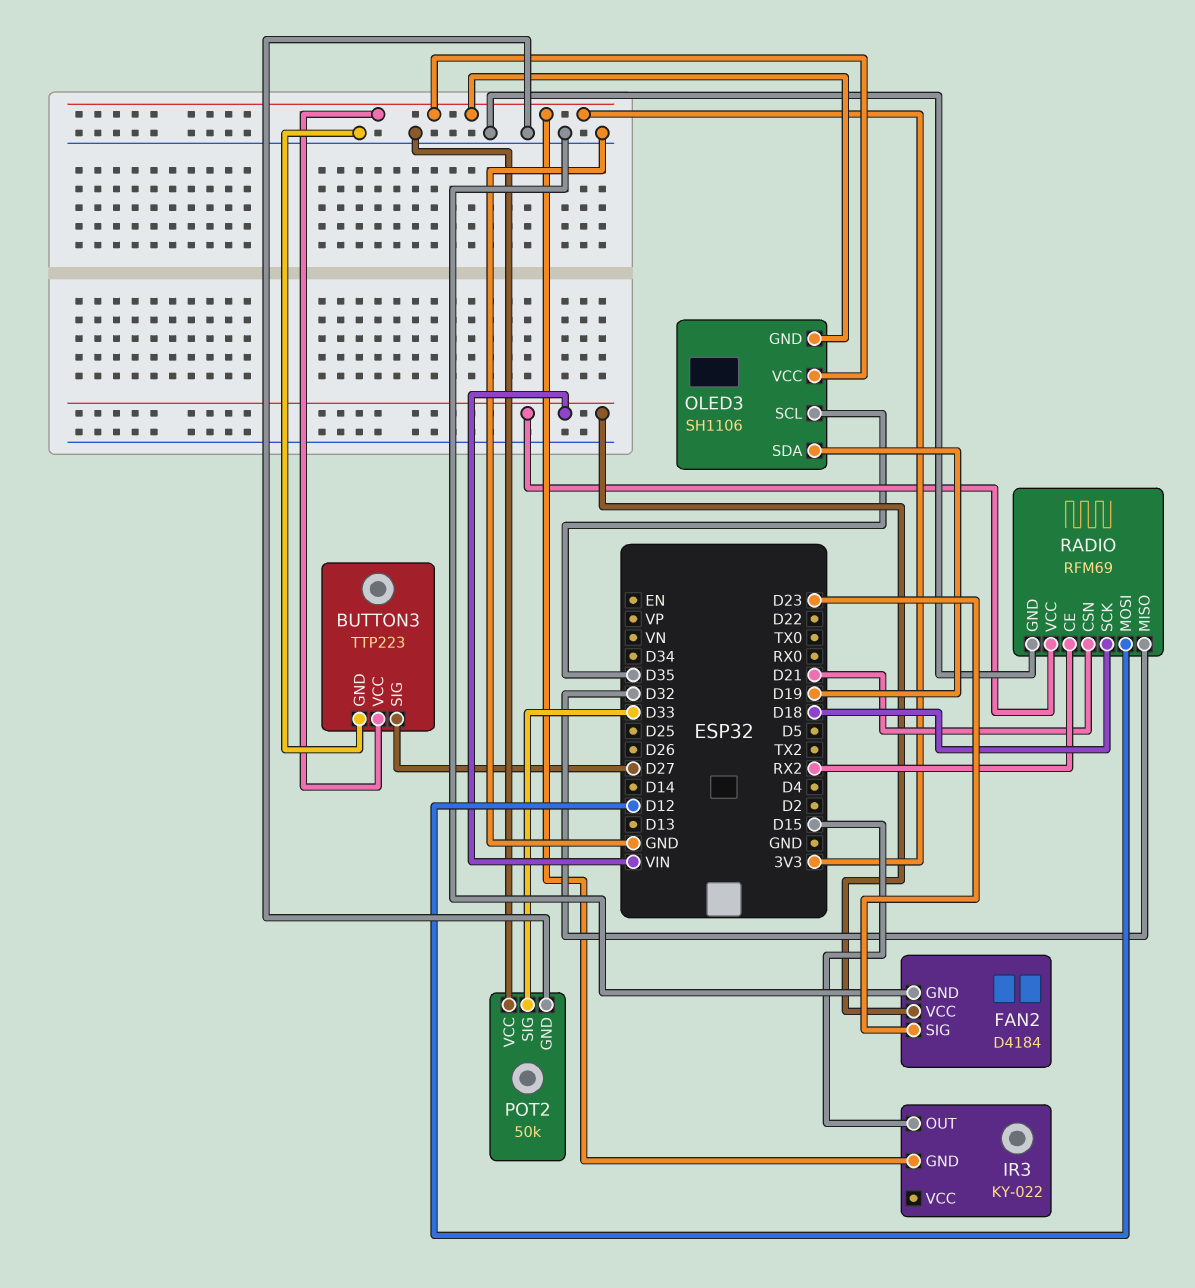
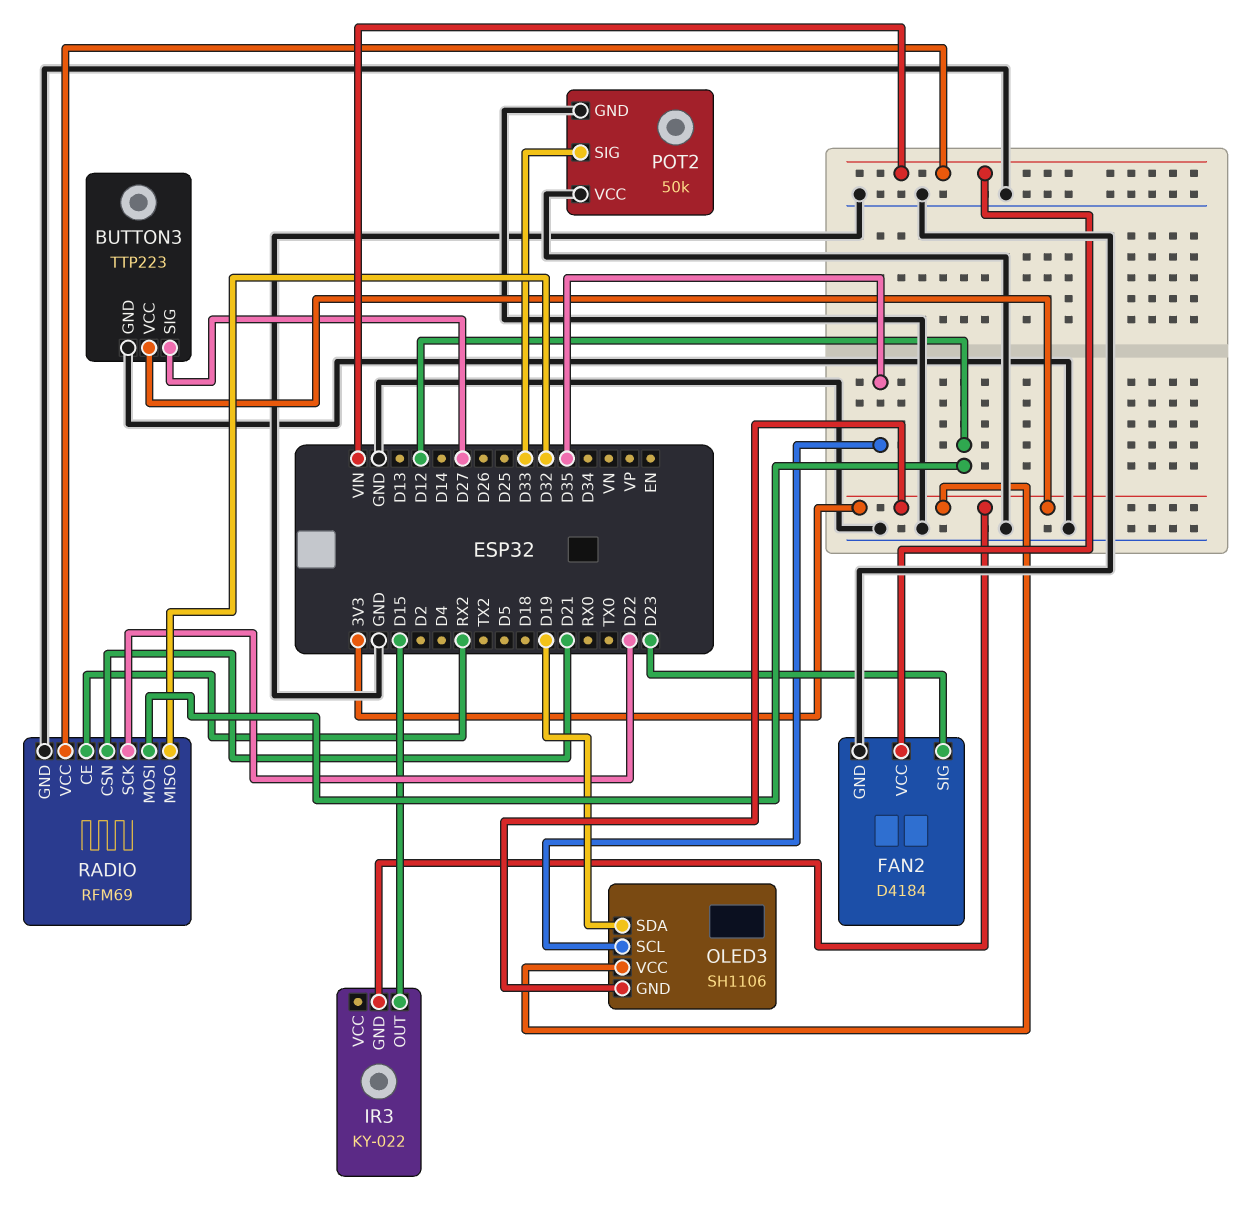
RADIO pin SCK: D18 -> D22

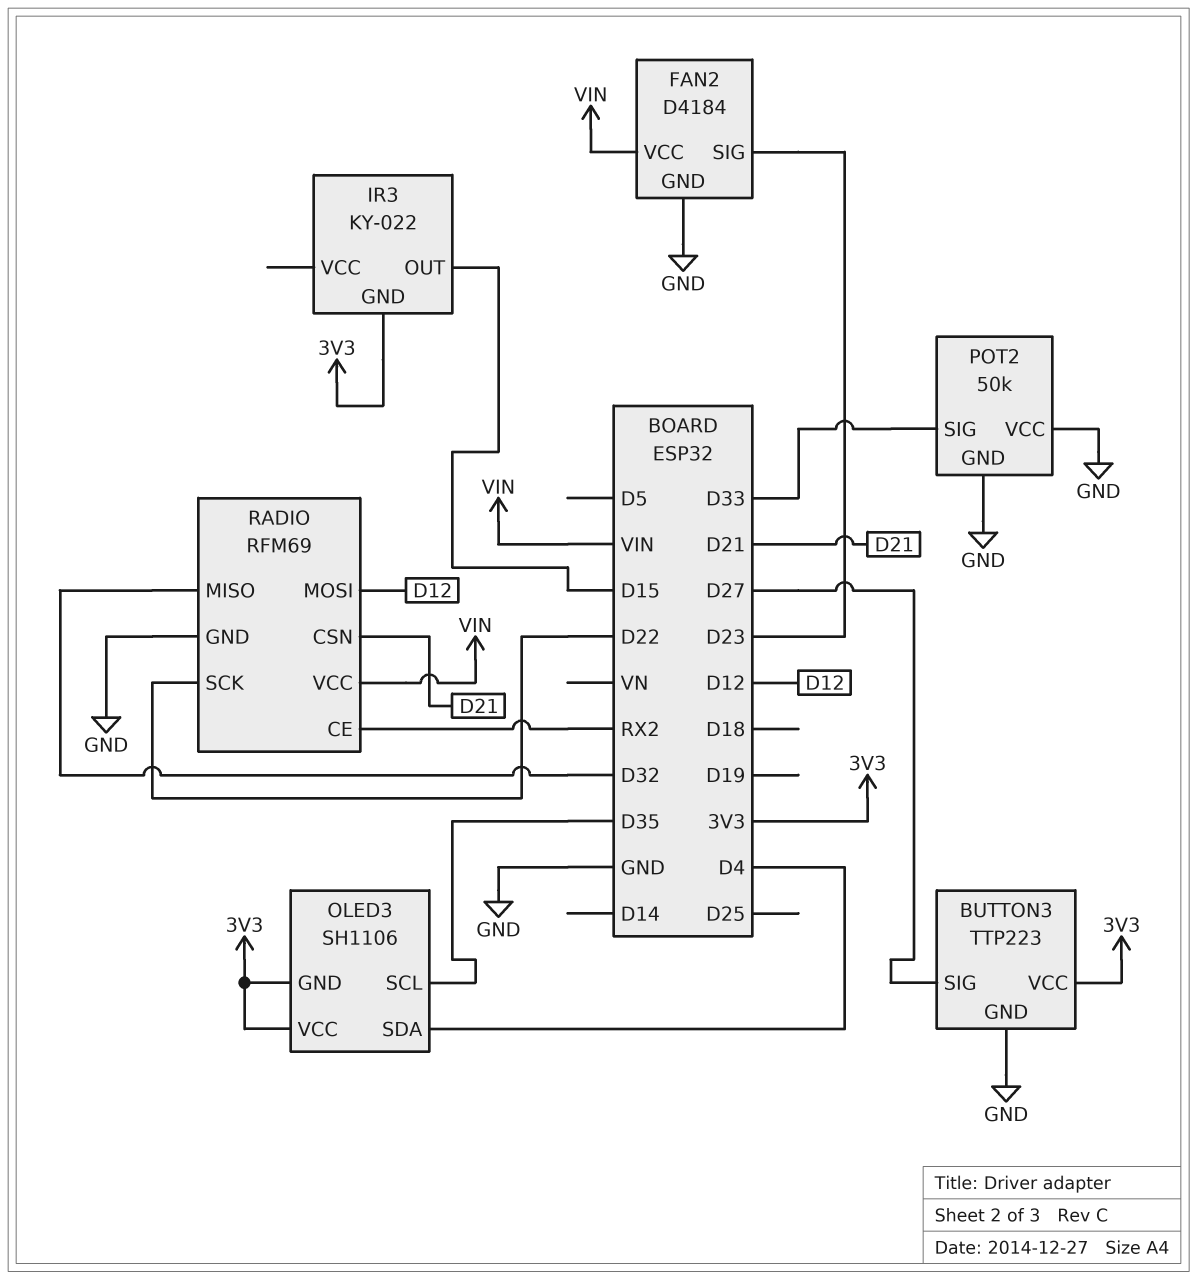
OLED3 pin SDA: D19 -> D4

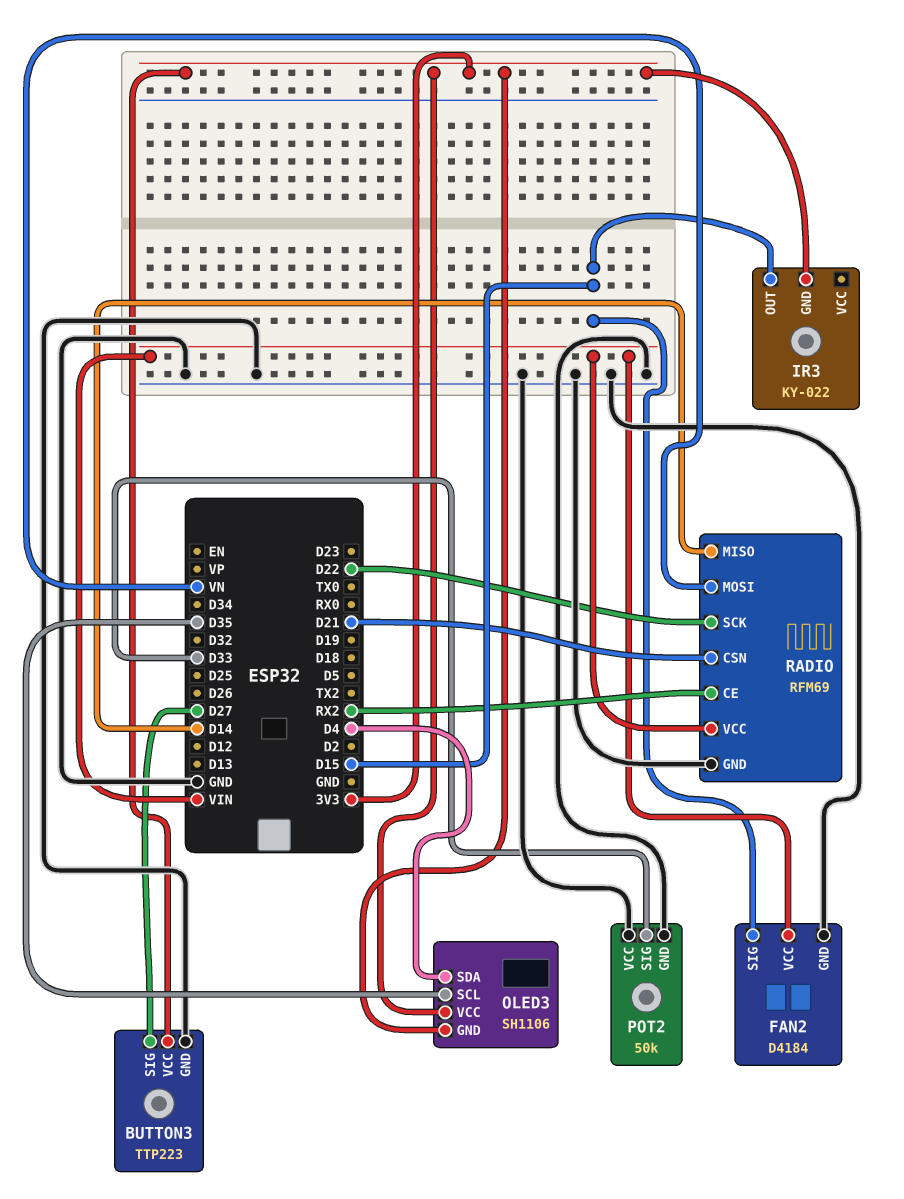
FAN2 pin SIG: D23 -> D15
RADIO pin MISO: D32 -> D14
RADIO pin MOSI: D12 -> VN

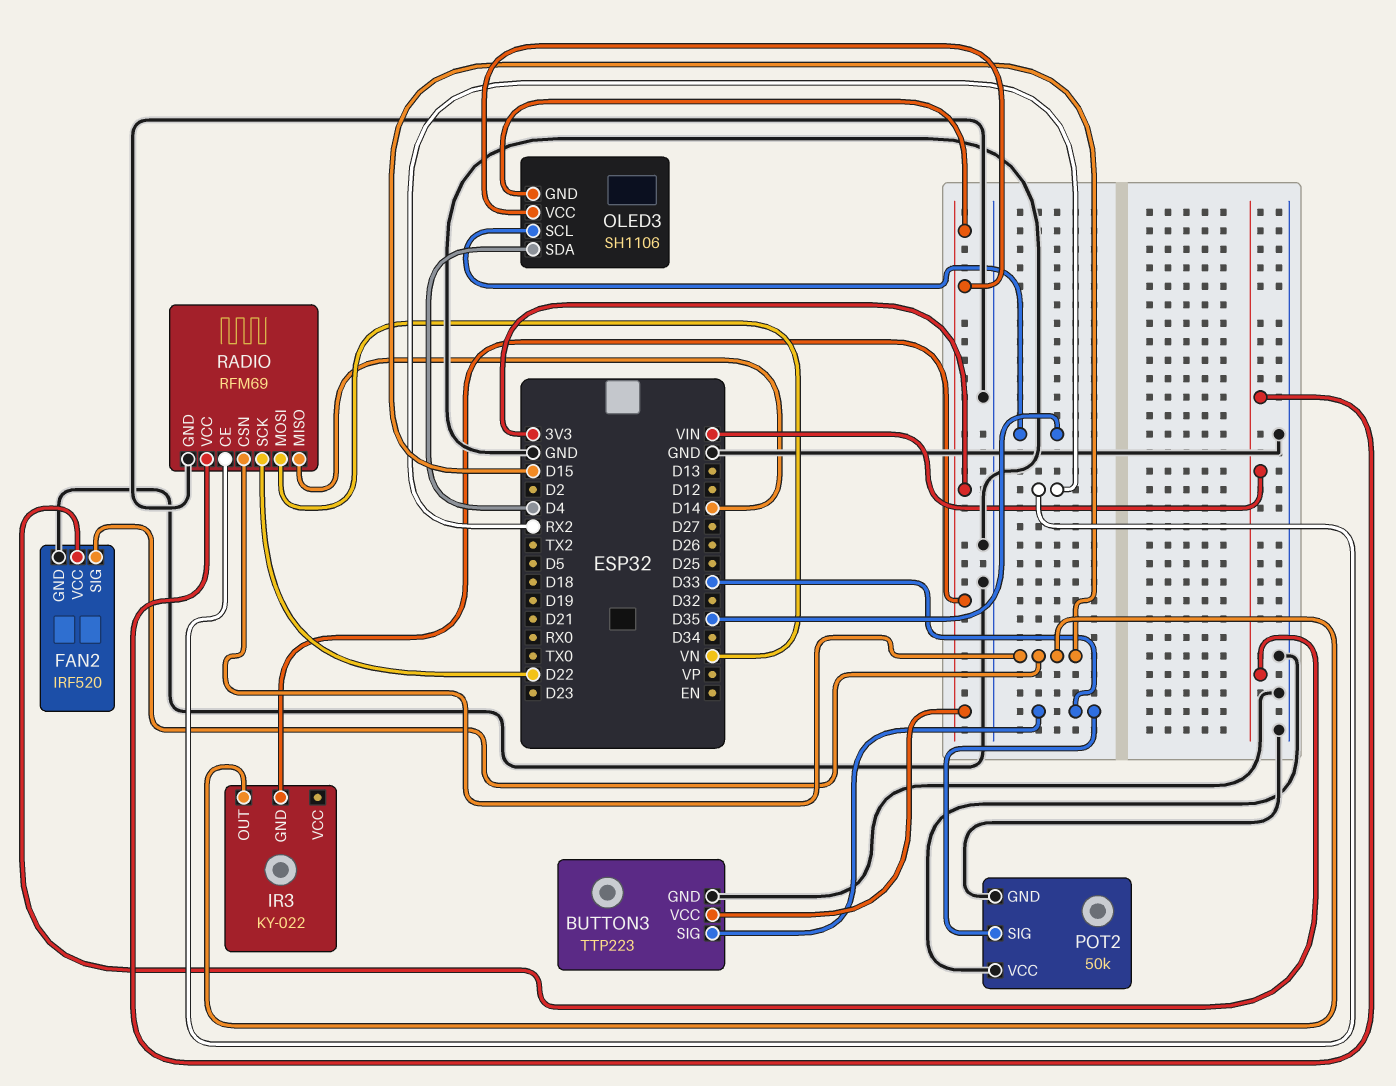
BUTTON3 pin SIG: D27 -> D33
FAN2: D4184 -> IRF520
RADIO pin CSN: D21 -> D15

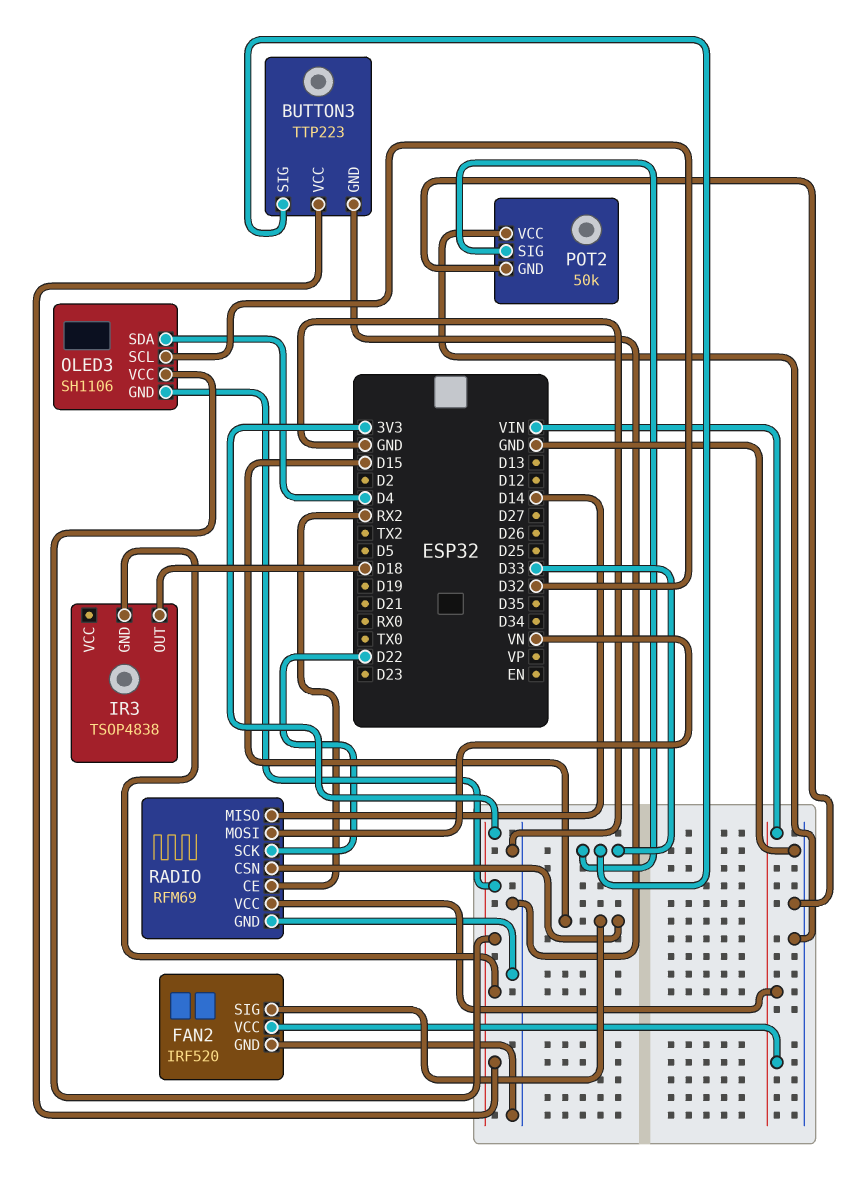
IR3: KY-022 -> TSOP4838
IR3 pin OUT: D15 -> D18
OLED3 pin SCL: D35 -> D32

